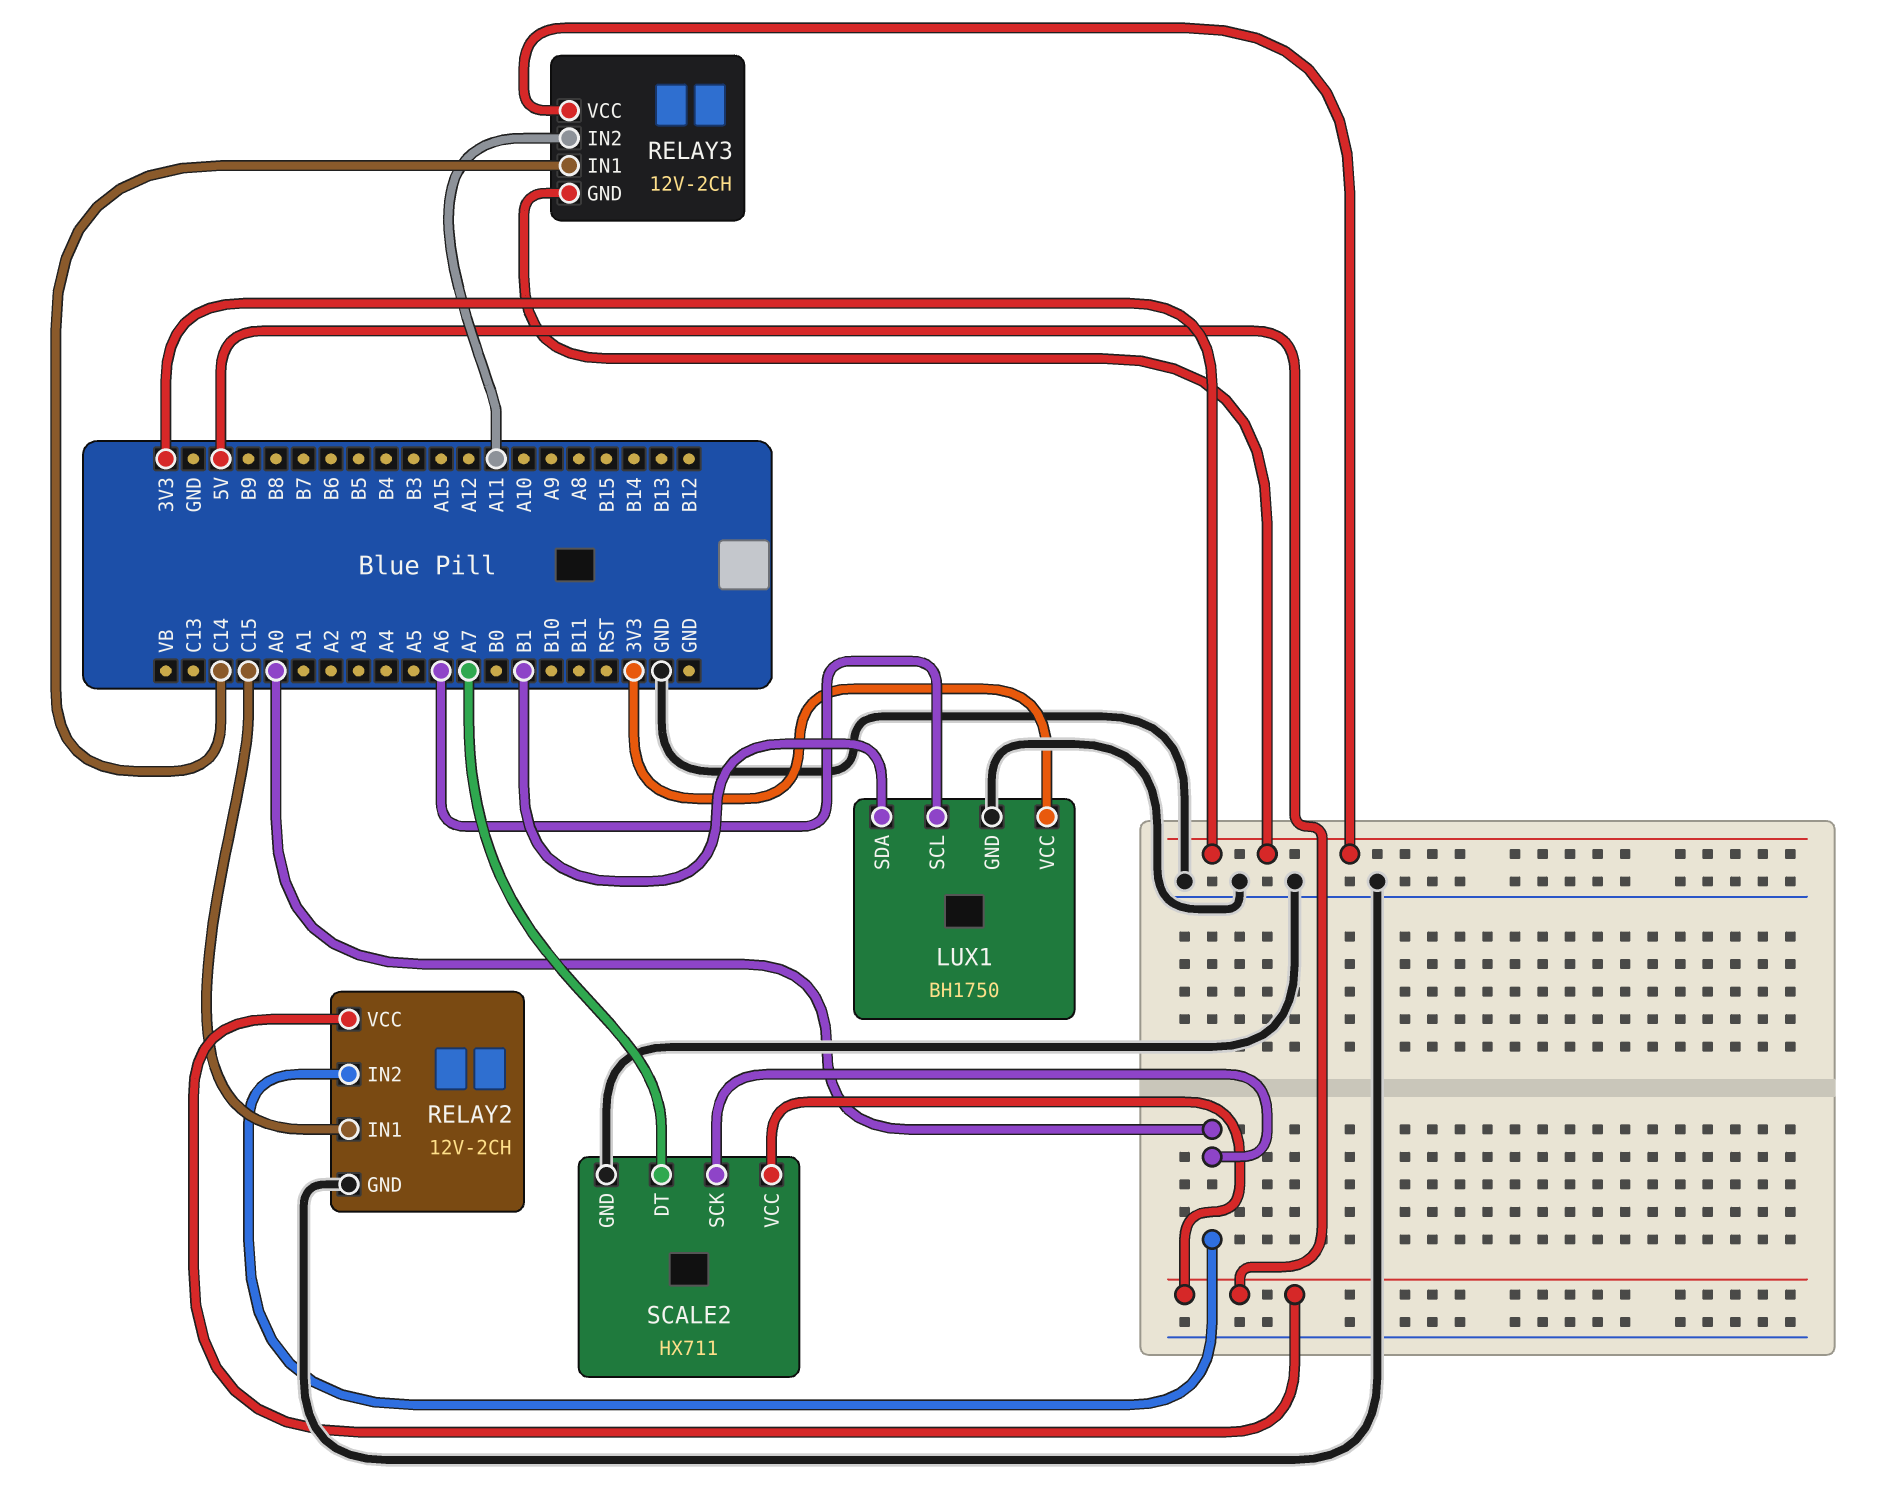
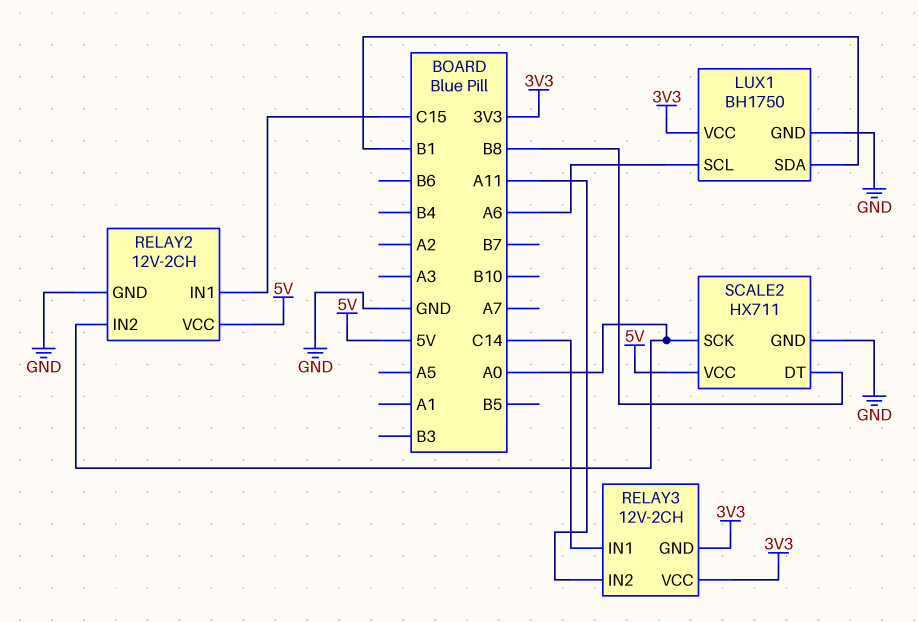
SCALE2 pin DT: A7 -> B8

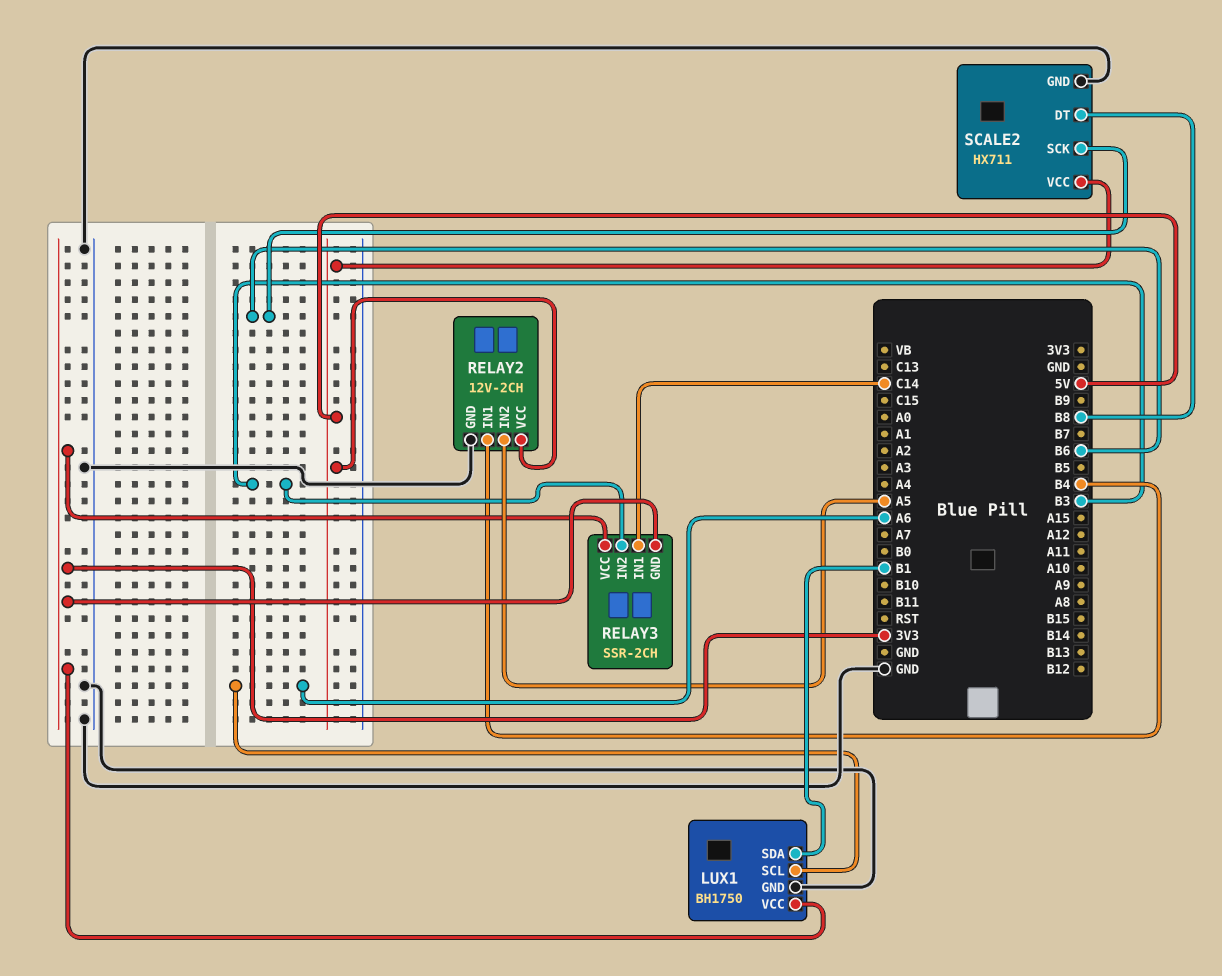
RELAY2 pin IN1: C15 -> B4
RELAY2 pin IN2: A0 -> A5
RELAY3: 12V-2CH -> SSR-2CH
RELAY3 pin IN2: A11 -> B3
SCALE2 pin SCK: A0 -> B6

